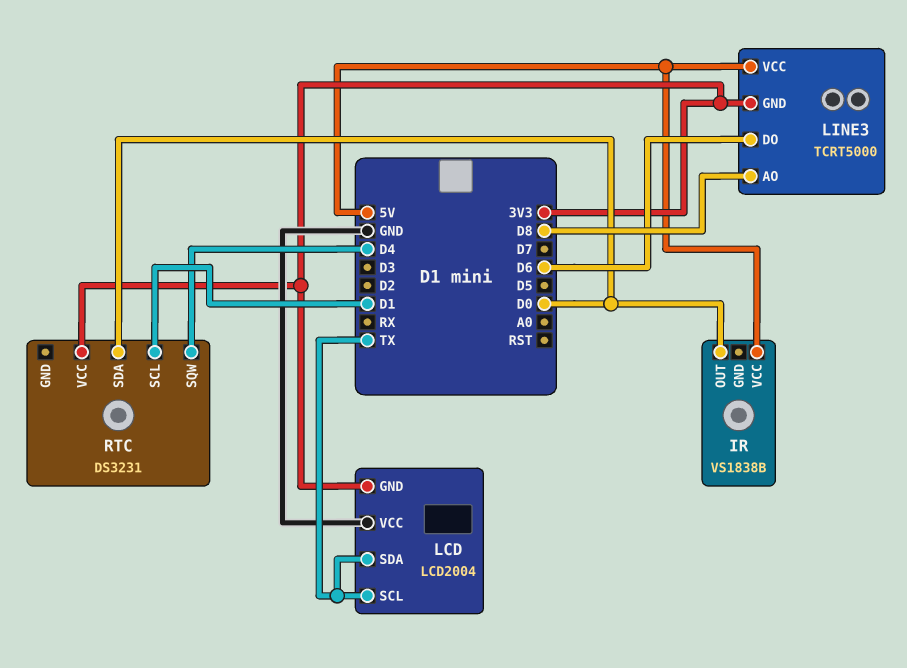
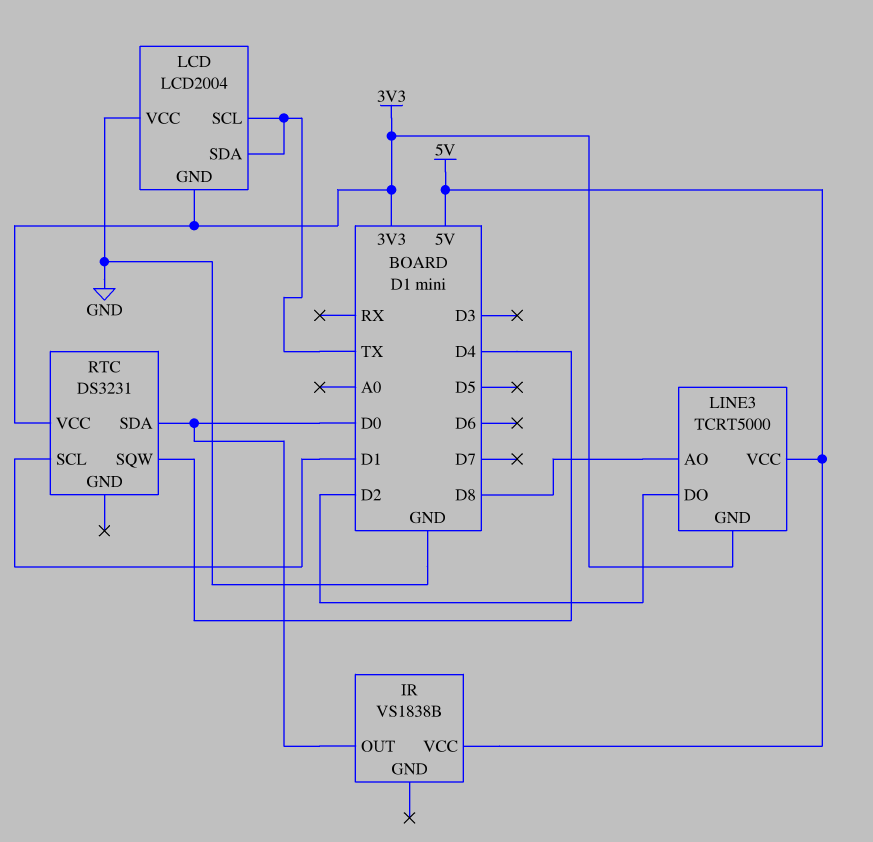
LINE3 pin DO: D6 -> D2

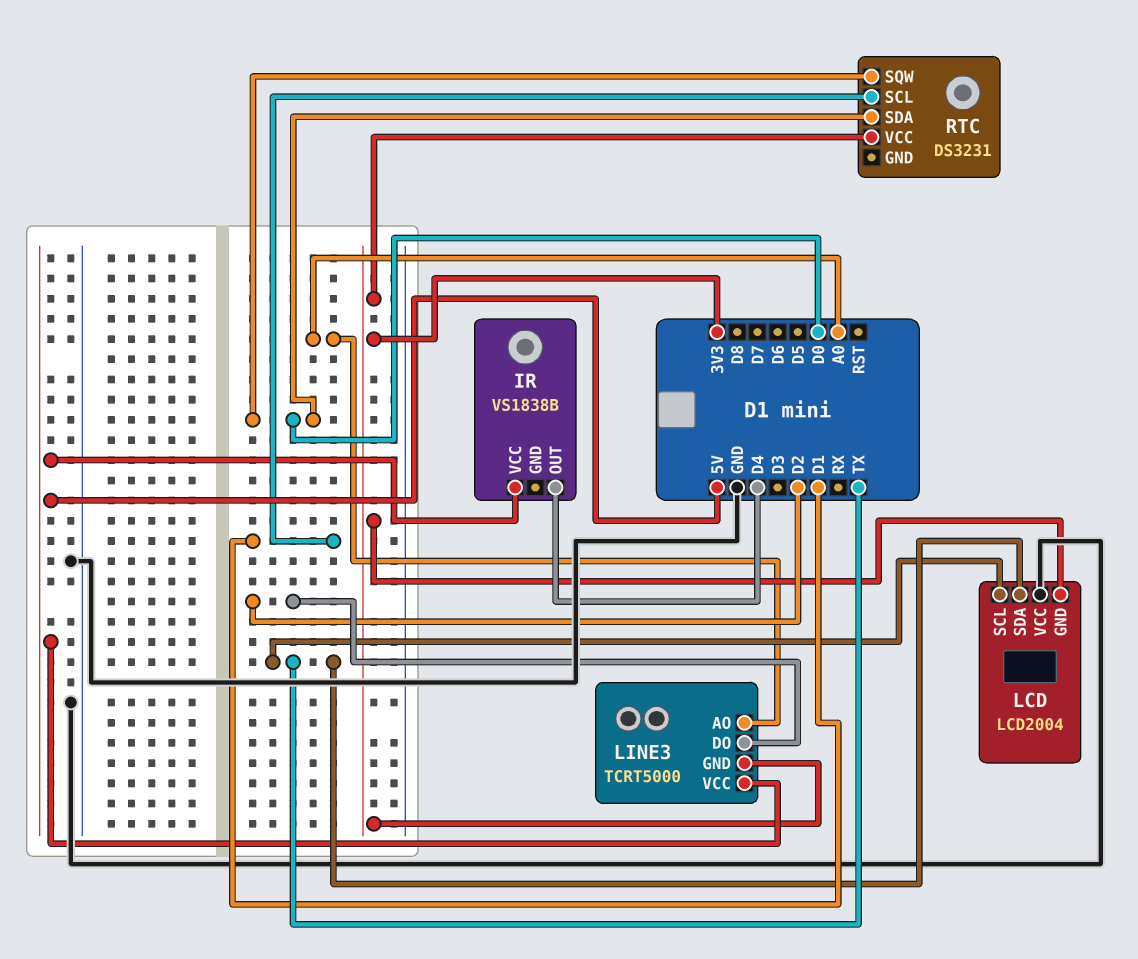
IR pin OUT: D0 -> D4
LINE3 pin AO: D8 -> A0
RTC pin SQW: D4 -> D0

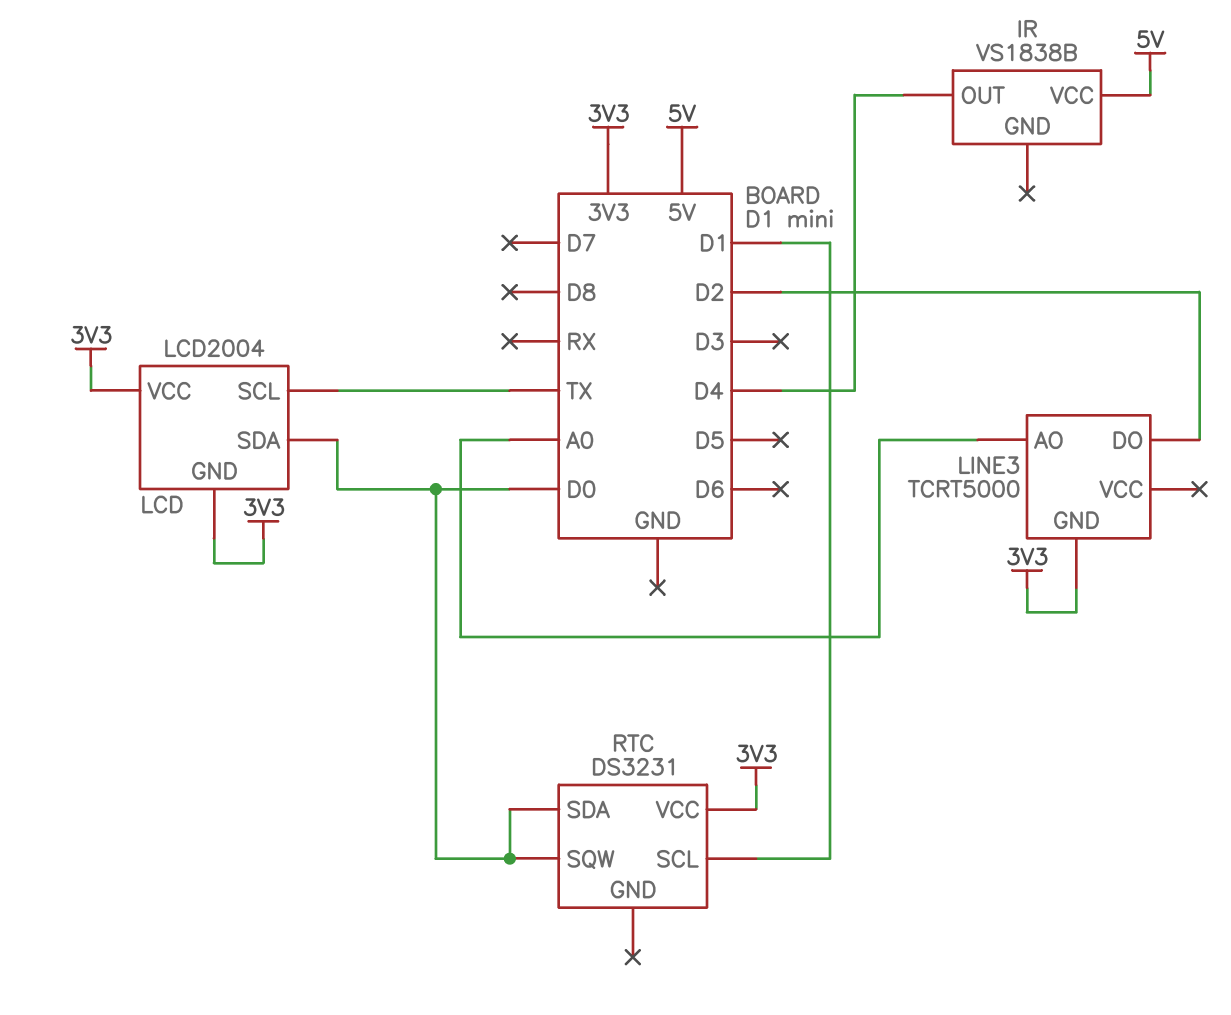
LCD pin SDA: TX -> D0
LCD pin VCC: GND -> 3V3
LINE3 pin VCC: 5V -> none

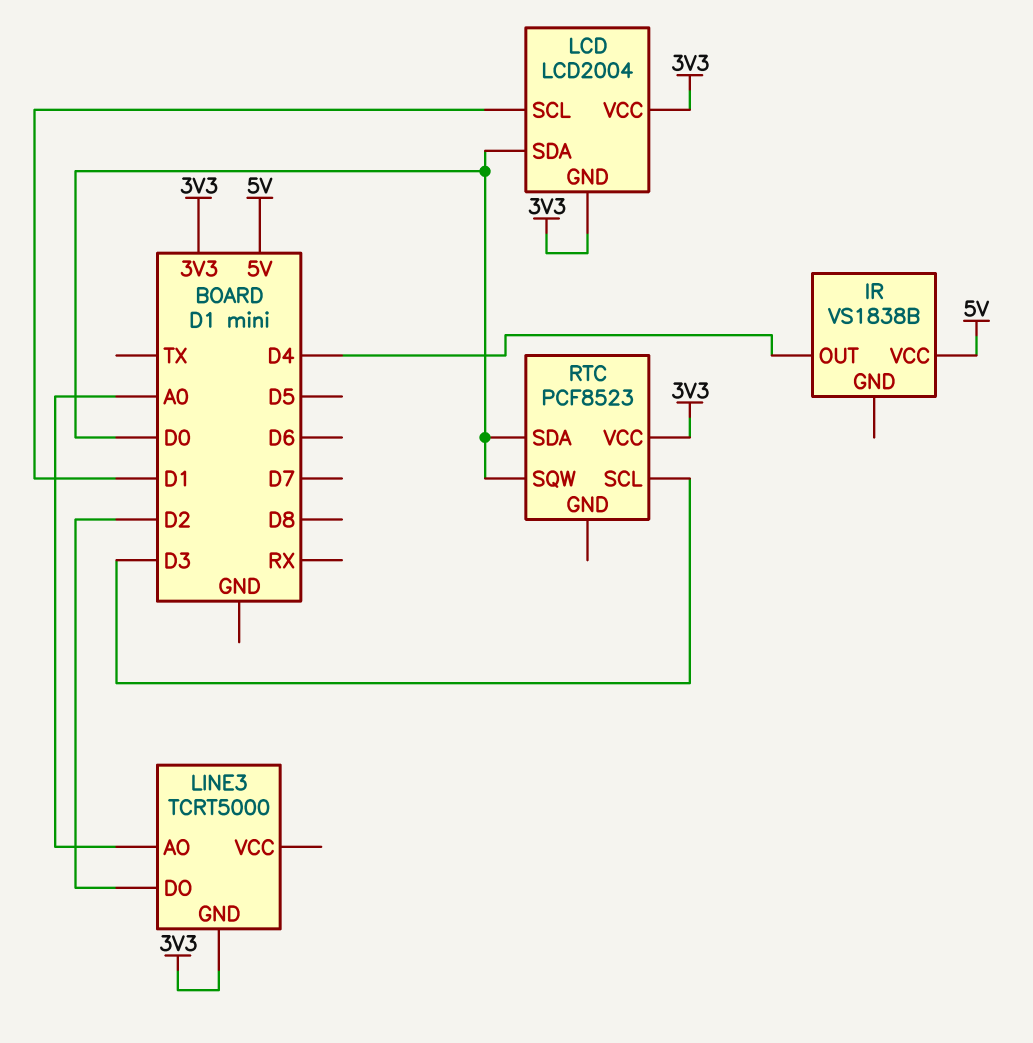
LCD pin SCL: TX -> D1
RTC: DS3231 -> PCF8523
RTC pin SCL: D1 -> D3

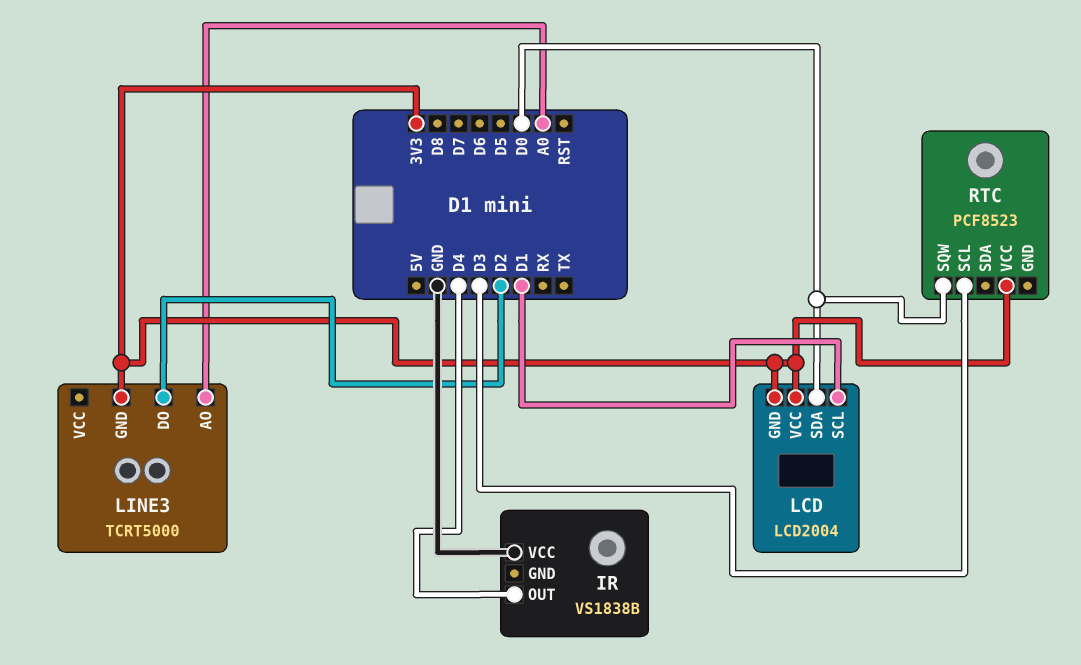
IR pin VCC: 5V -> GND
RTC pin SDA: D0 -> none

